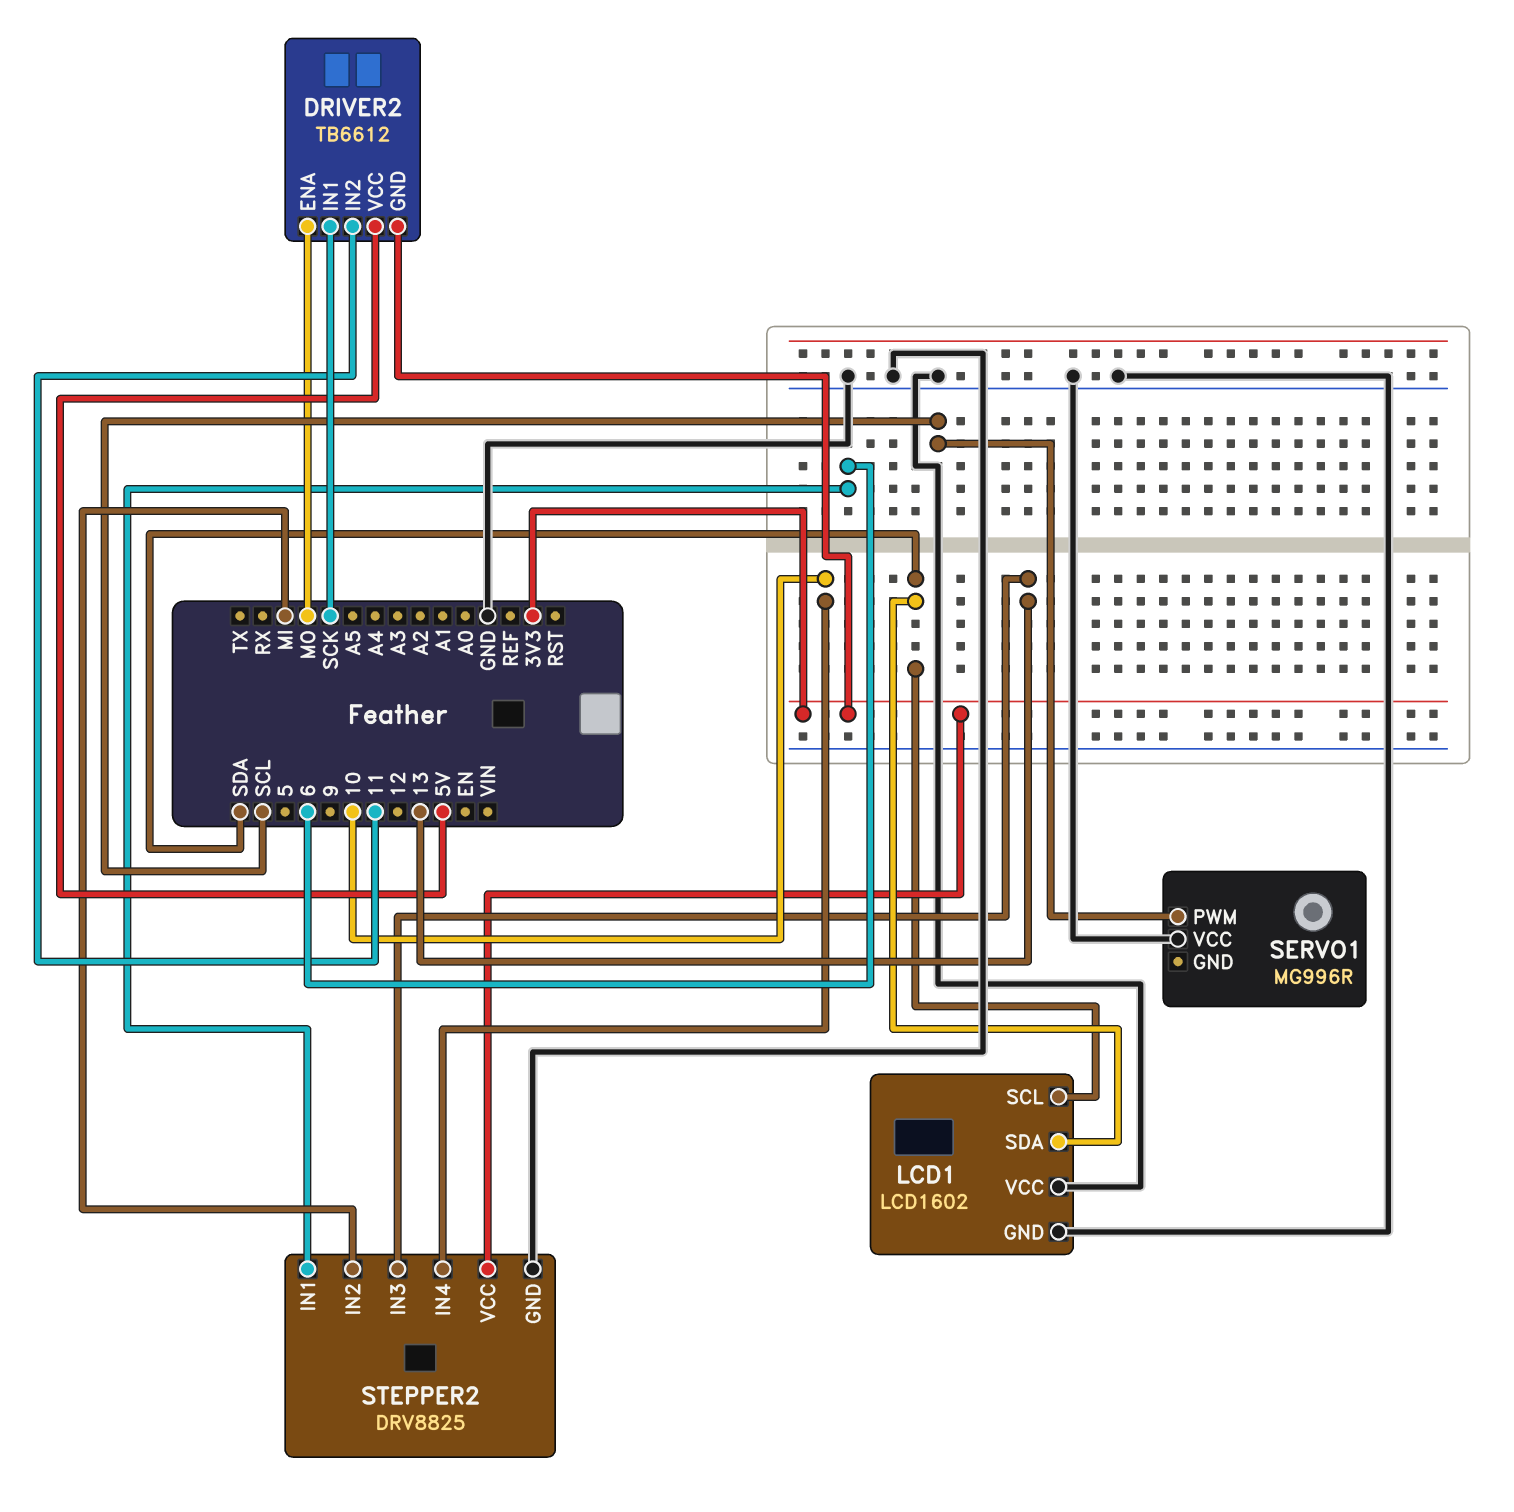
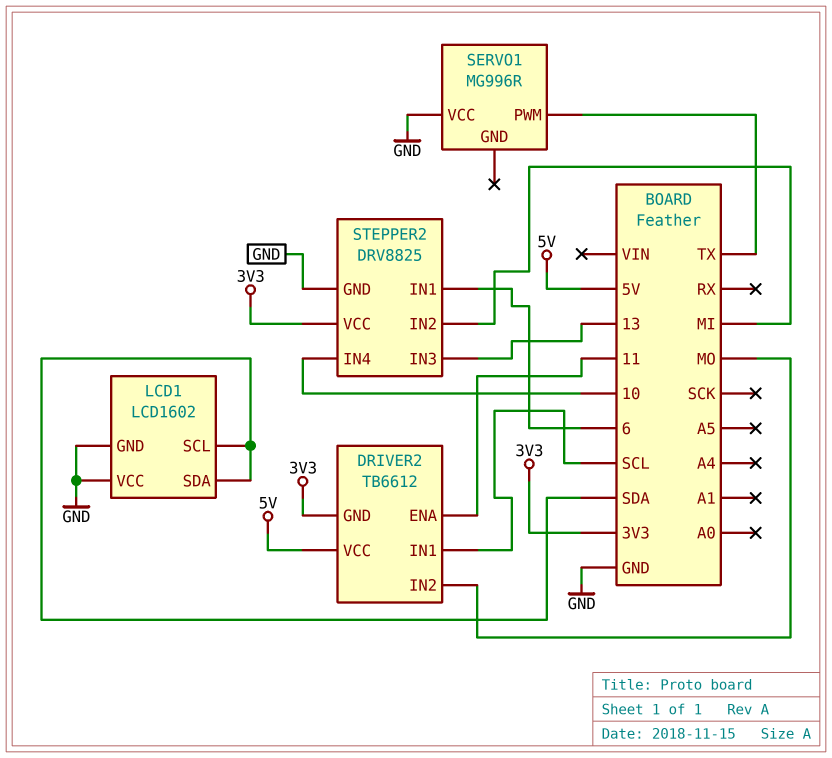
DRIVER2 pin ENA: MO -> 11
DRIVER2 pin IN1: SCK -> SCL
DRIVER2 pin IN2: 11 -> MO
SERVO1 pin PWM: SCL -> TX

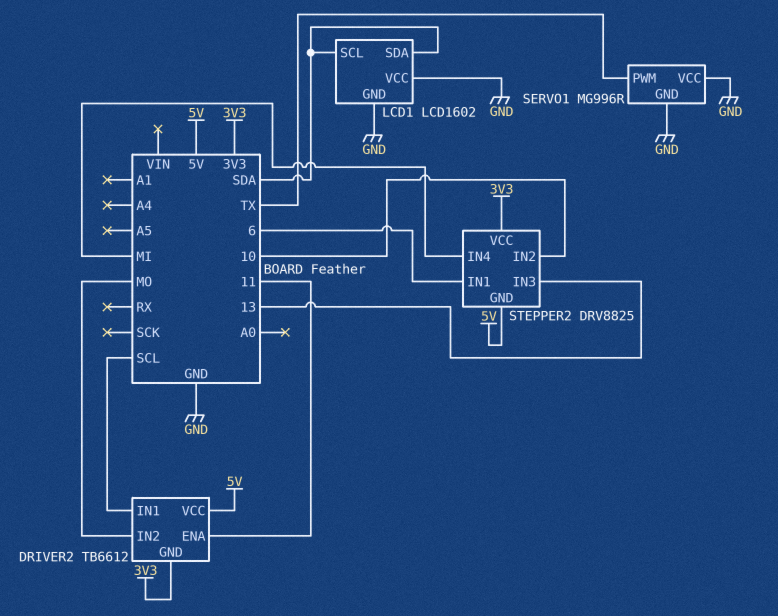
SERVO1 pin GND: none -> GND
STEPPER2 pin GND: GND -> 5V
STEPPER2 pin IN2: MI -> 10
STEPPER2 pin IN4: 10 -> MI

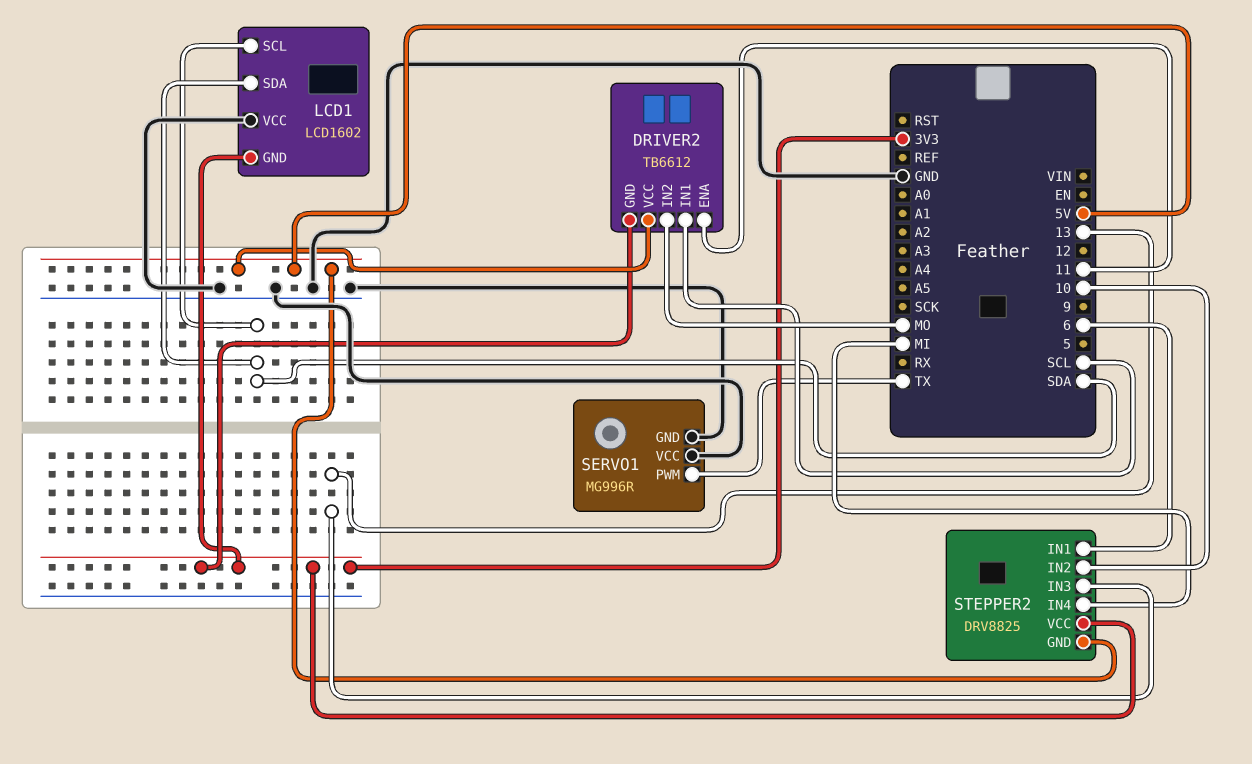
LCD1 pin GND: GND -> 3V3

